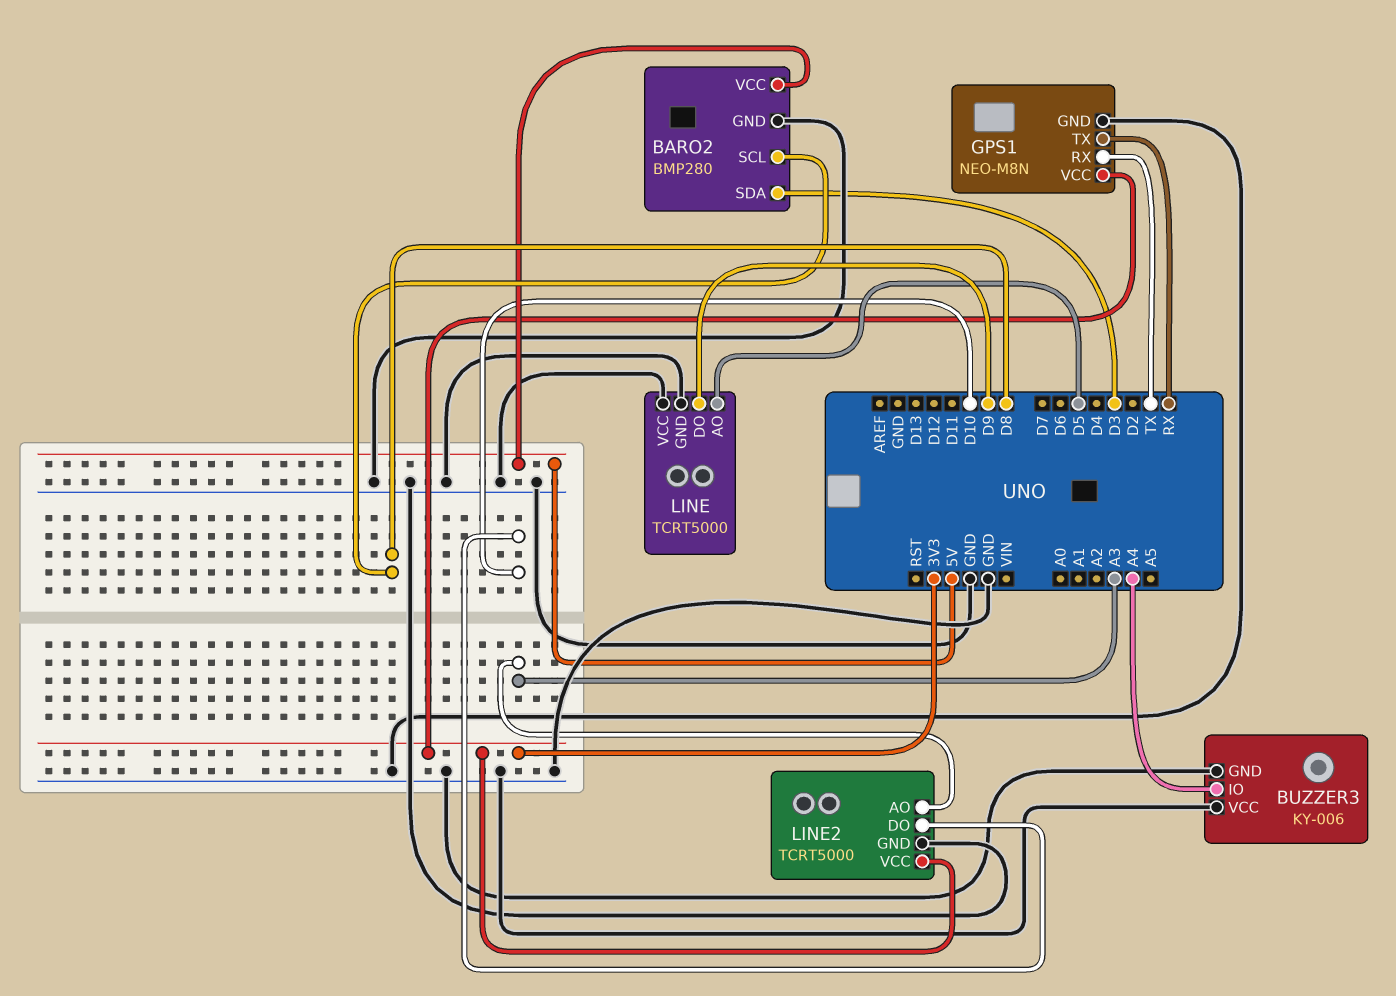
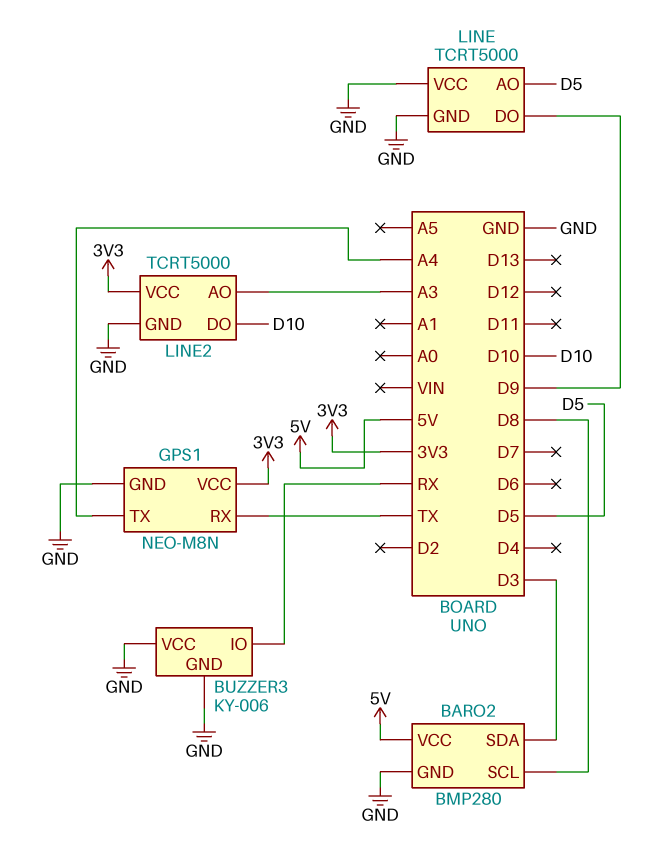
BUZZER3 pin IO: A4 -> RX
GPS1 pin TX: RX -> A4

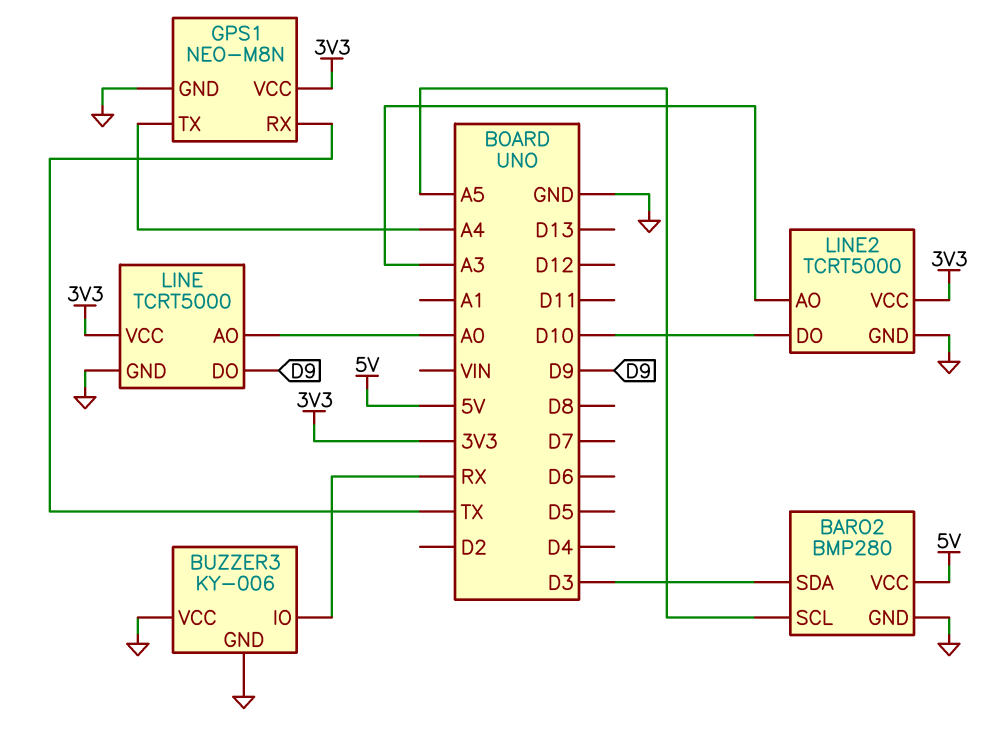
BARO2 pin SCL: D8 -> A5
LINE pin AO: D5 -> A0
LINE pin VCC: GND -> 3V3

